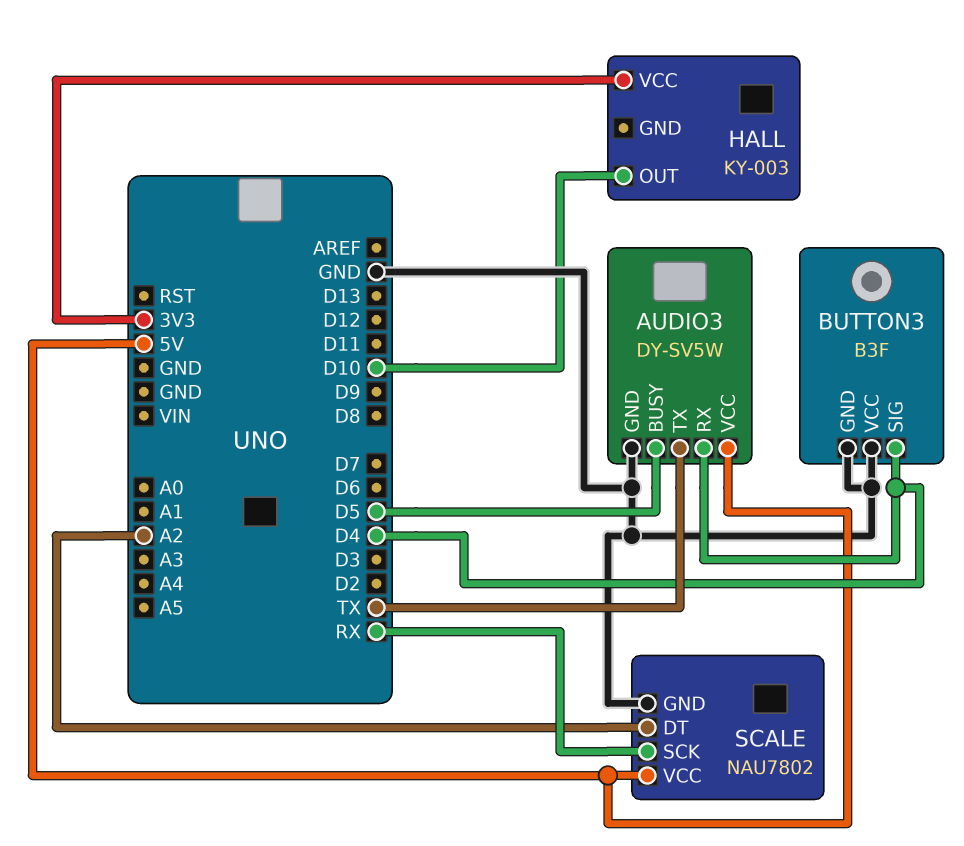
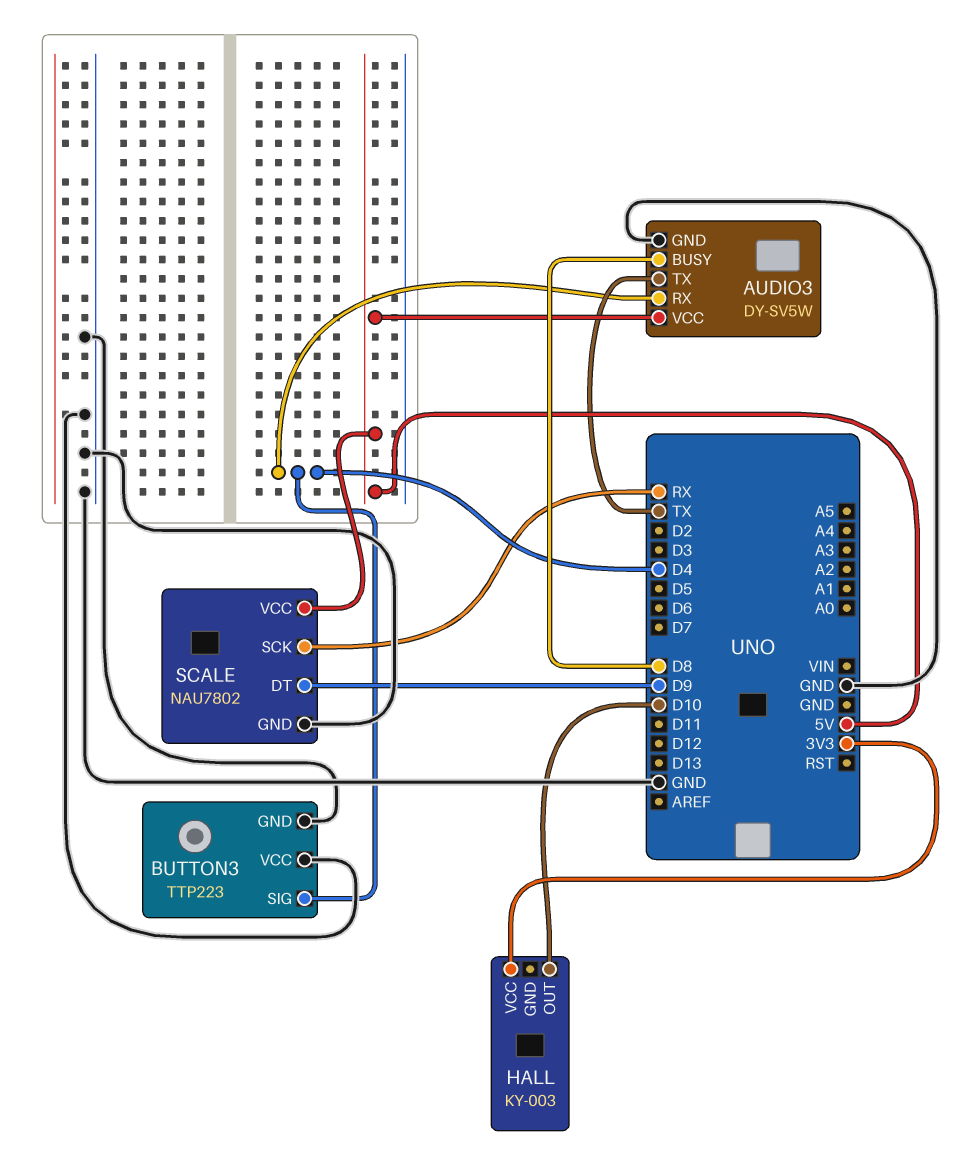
AUDIO3 pin BUSY: D5 -> D8
BUTTON3: B3F -> TTP223
SCALE pin DT: A2 -> D9

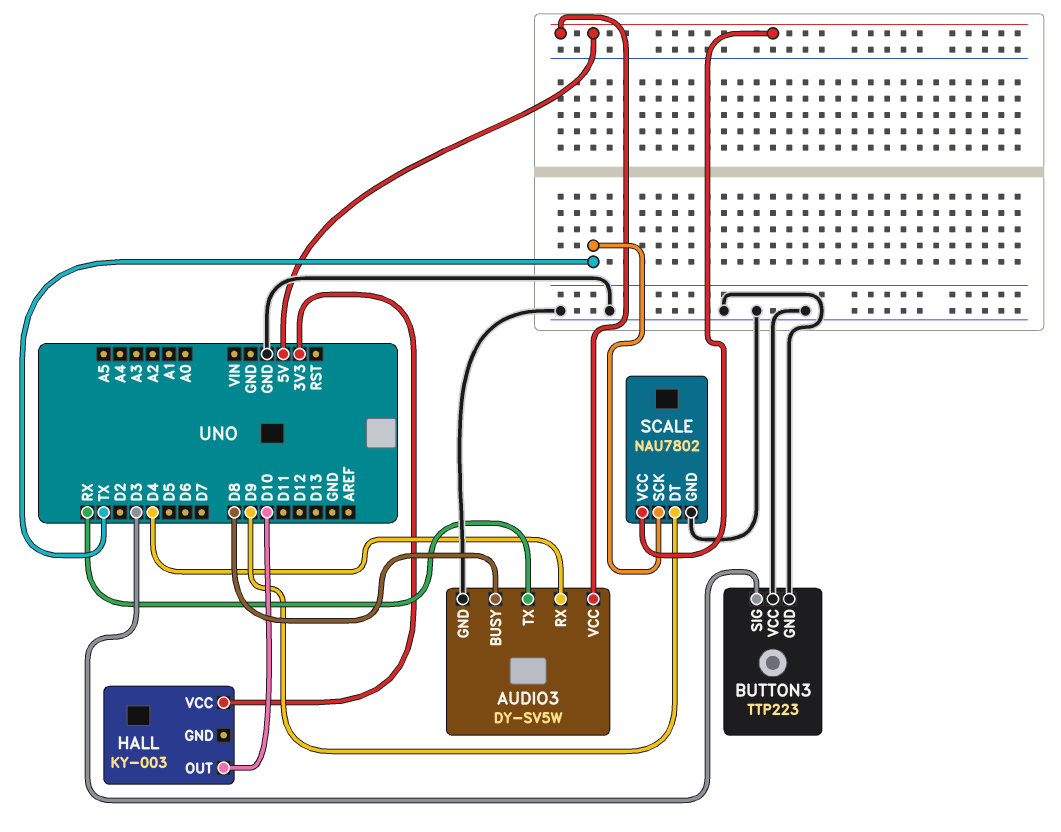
AUDIO3 pin TX: TX -> RX
BUTTON3 pin SIG: D4 -> D3
SCALE pin SCK: RX -> TX

